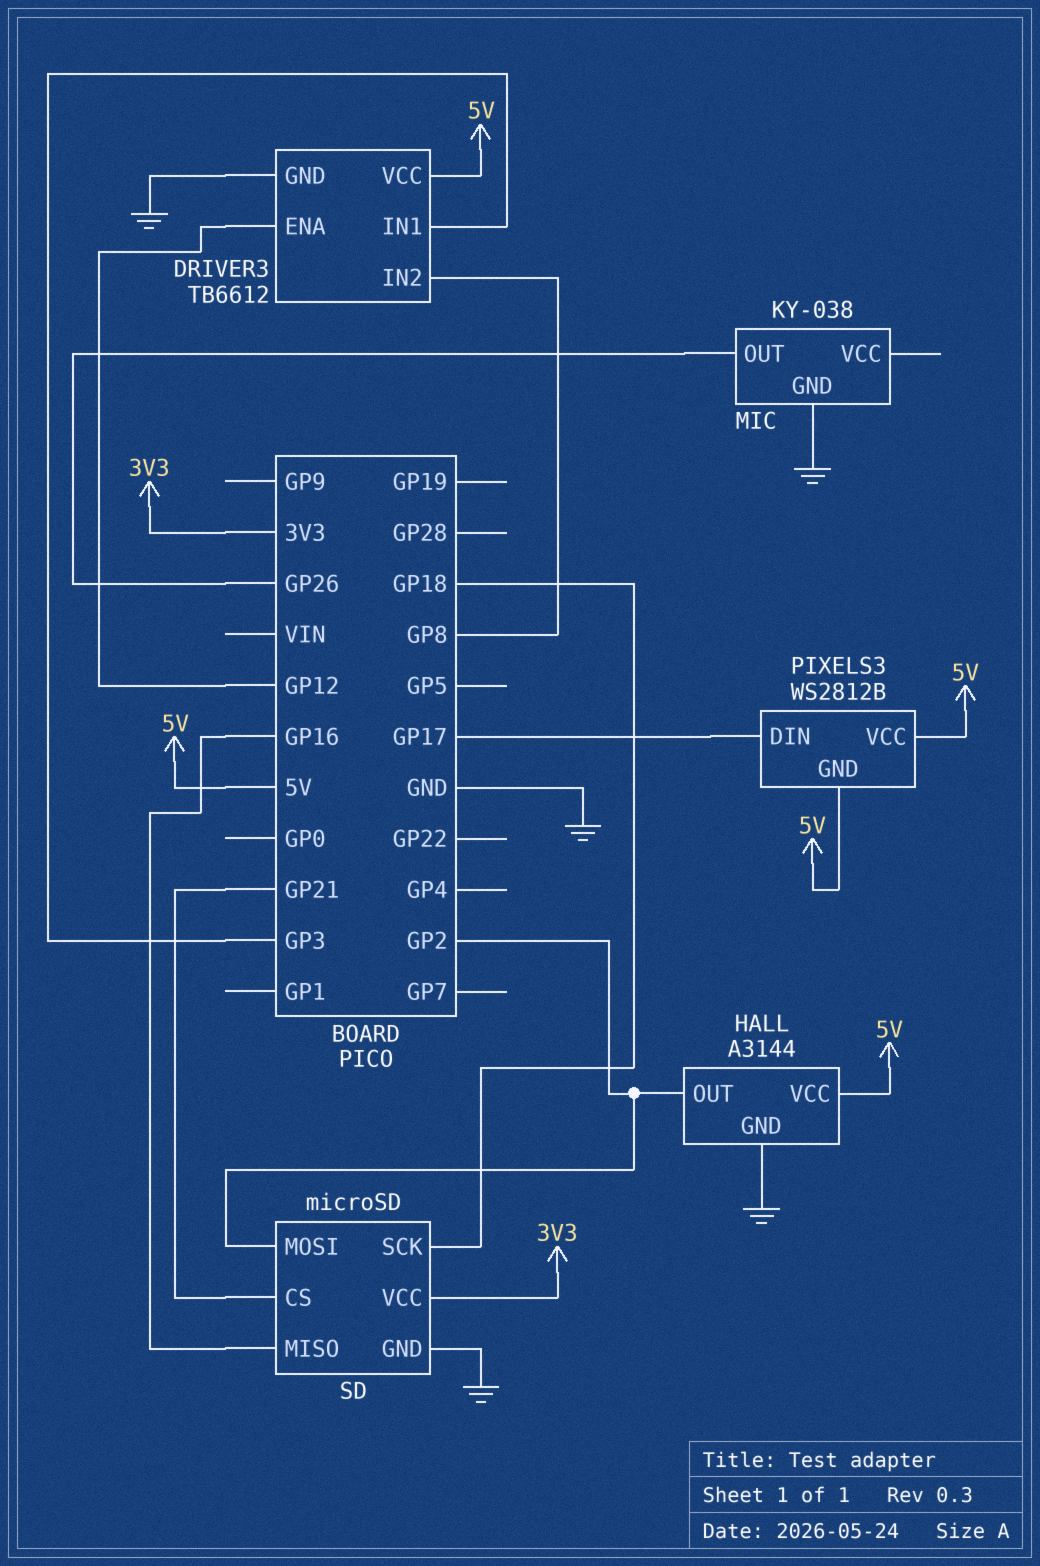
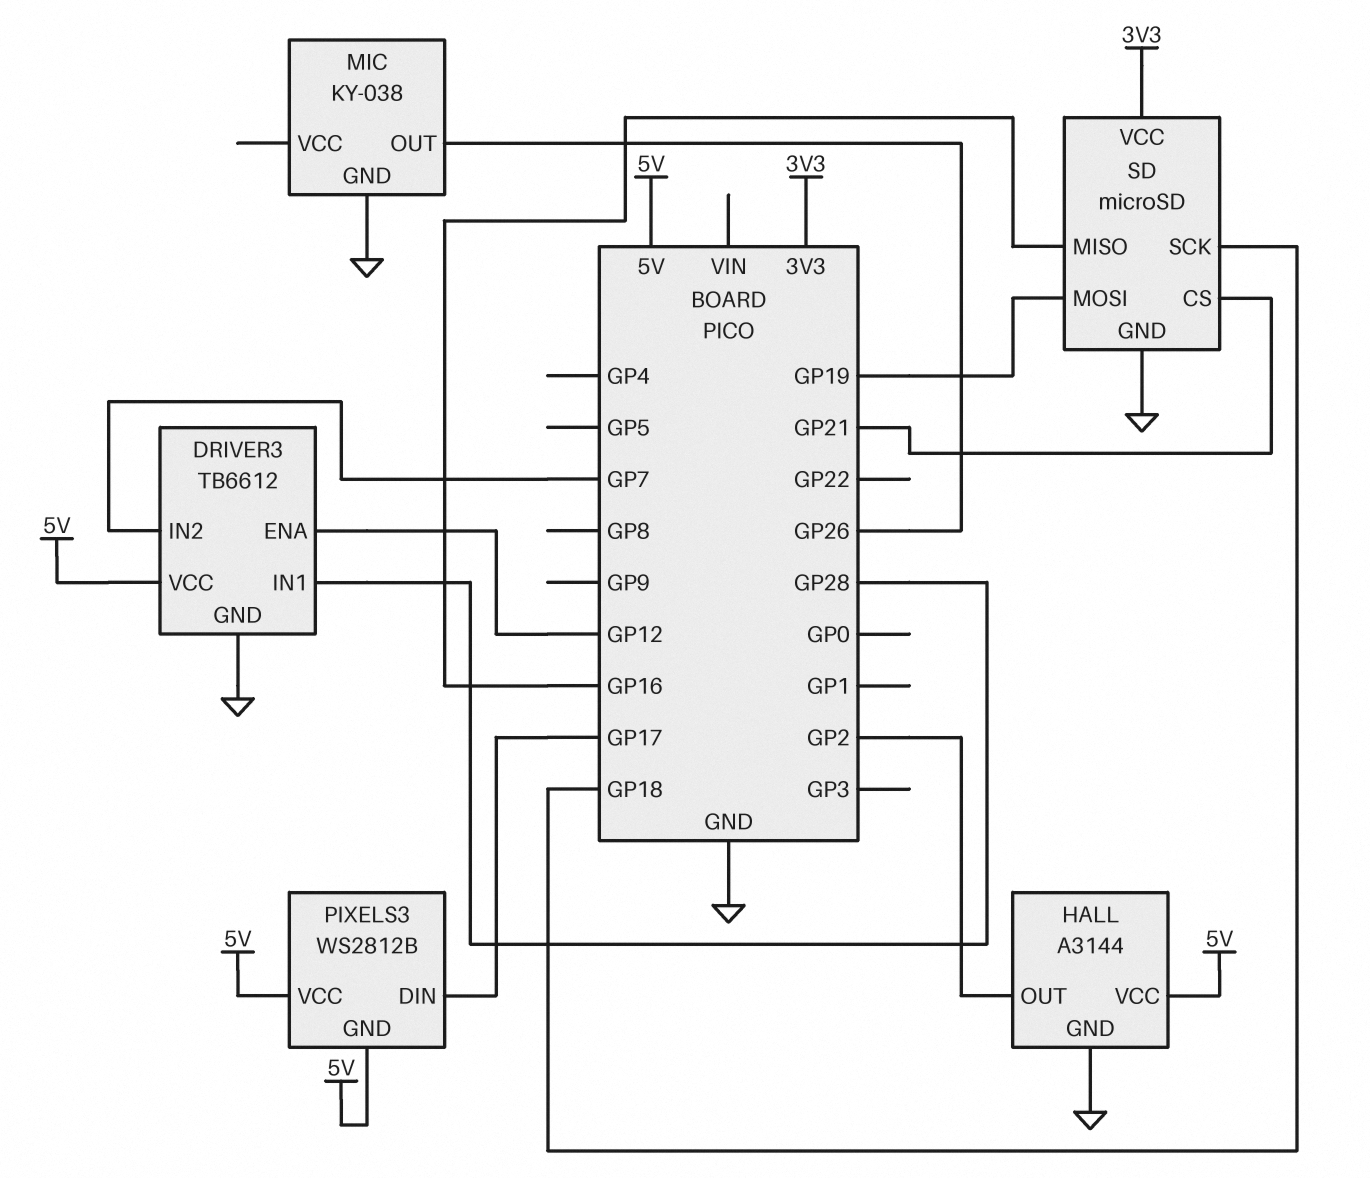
DRIVER3 pin IN1: GP3 -> GP28
DRIVER3 pin IN2: GP8 -> GP7
SD pin MOSI: GP2 -> GP19

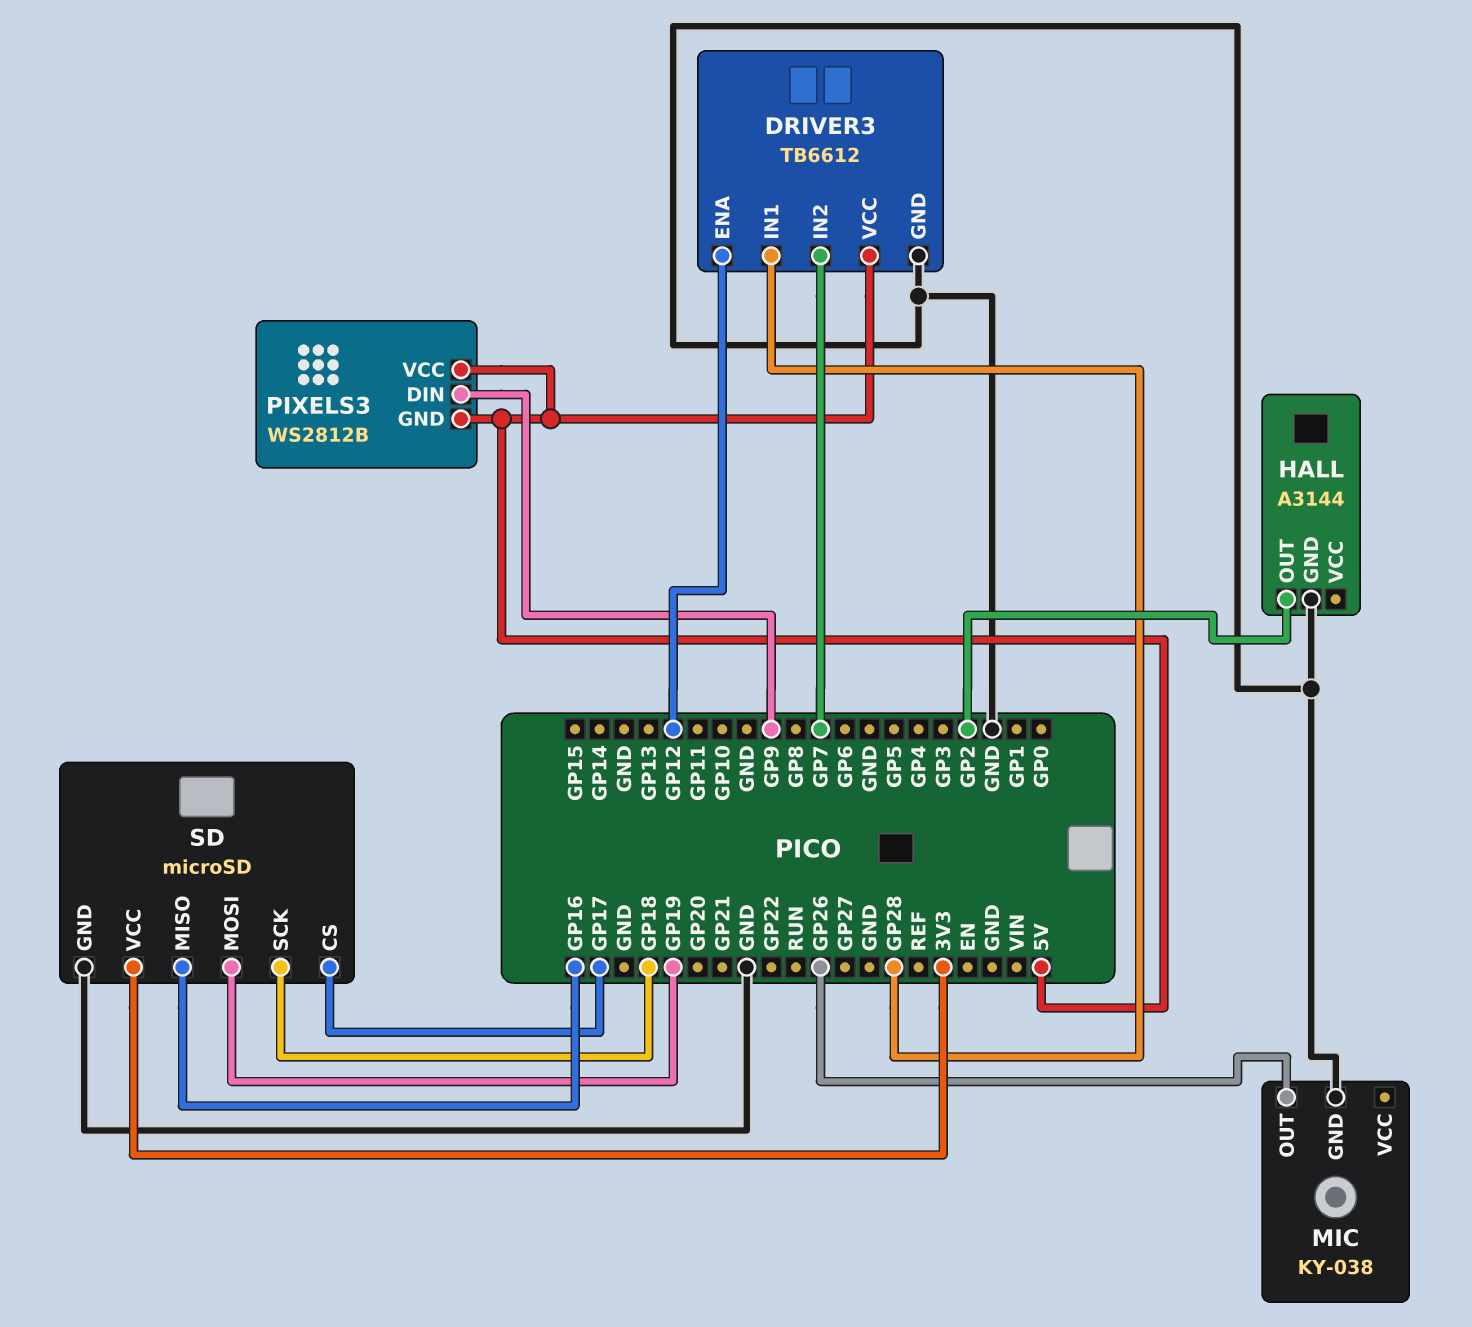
HALL pin VCC: 5V -> none
PIXELS3 pin DIN: GP17 -> GP9
SD pin CS: GP21 -> GP17

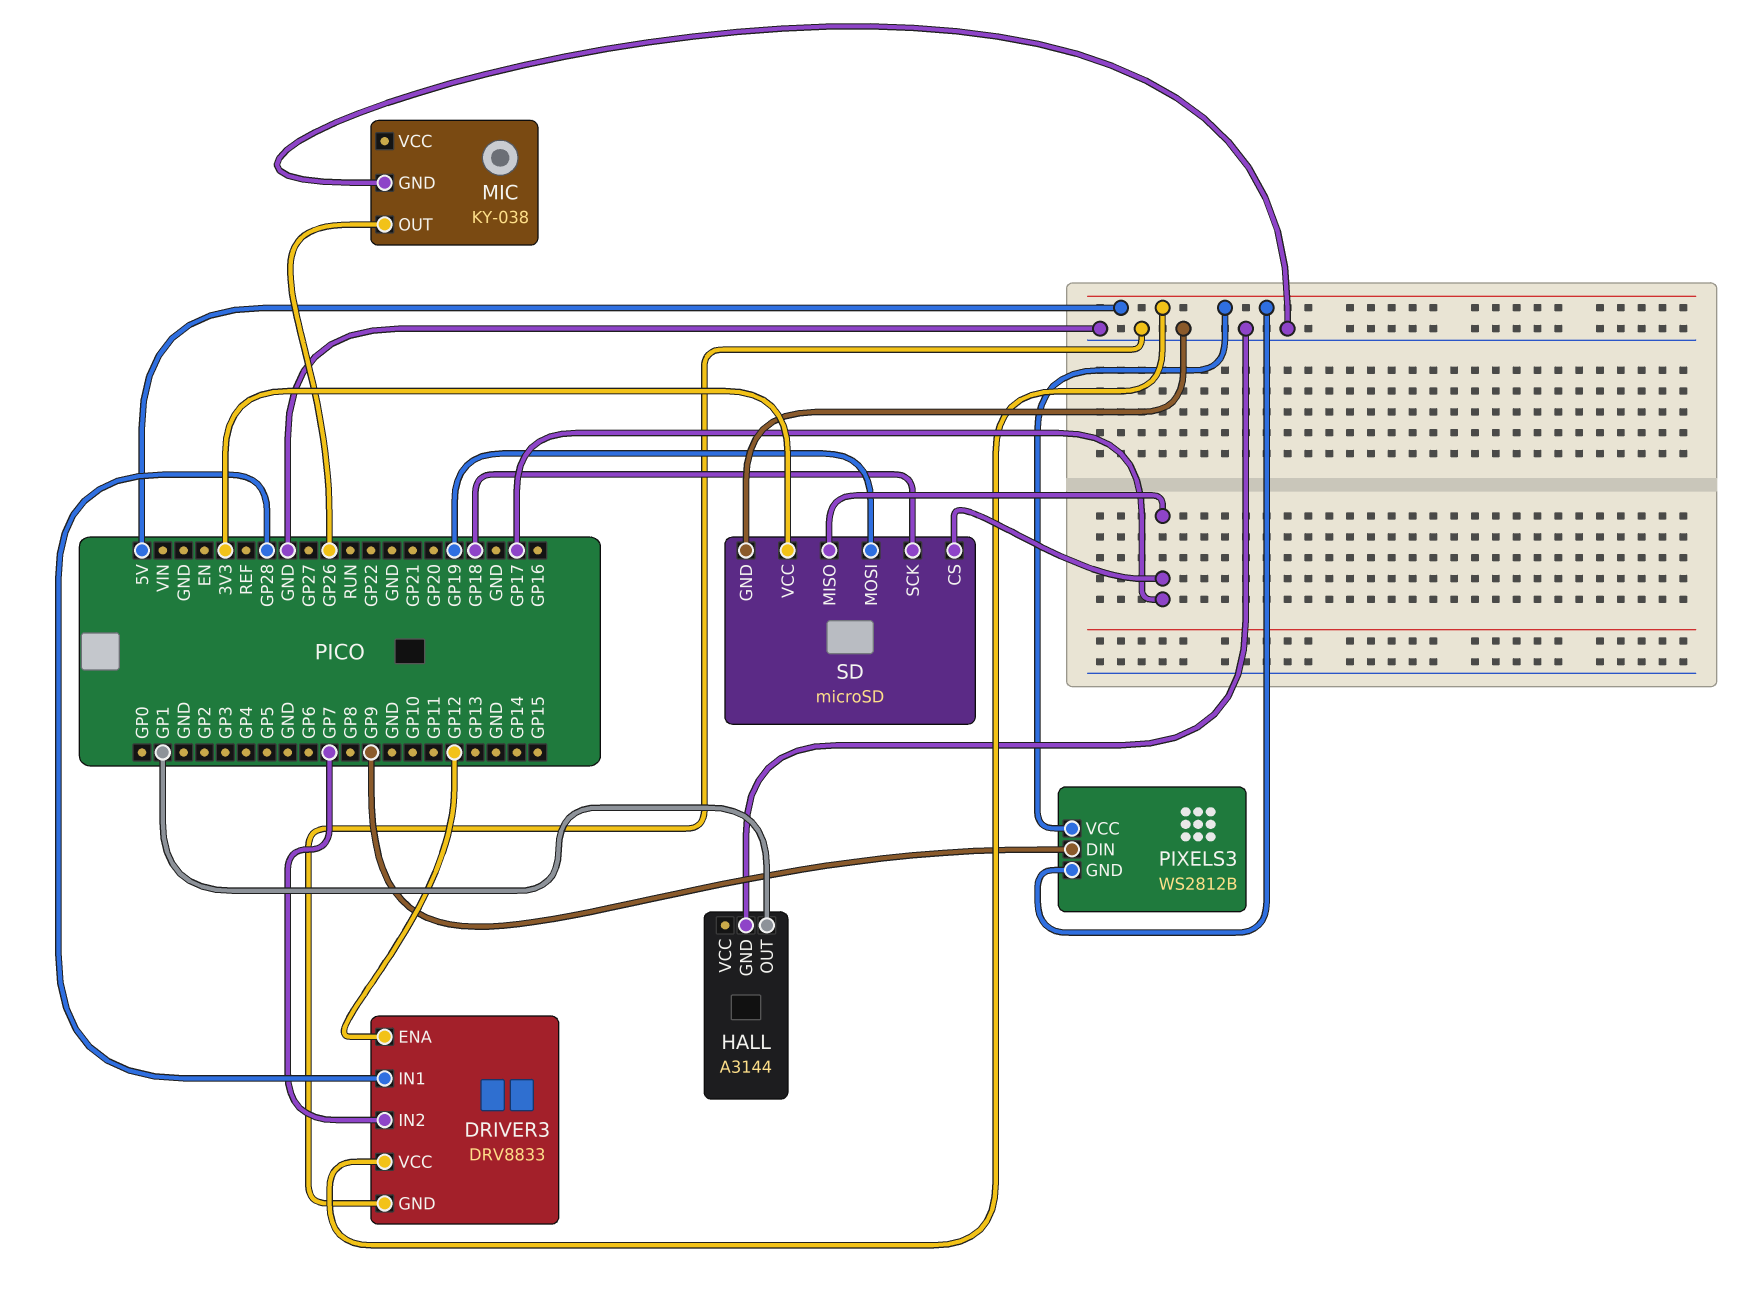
DRIVER3: TB6612 -> DRV8833
HALL pin OUT: GP2 -> GP1
SD pin MISO: GP16 -> GP17

